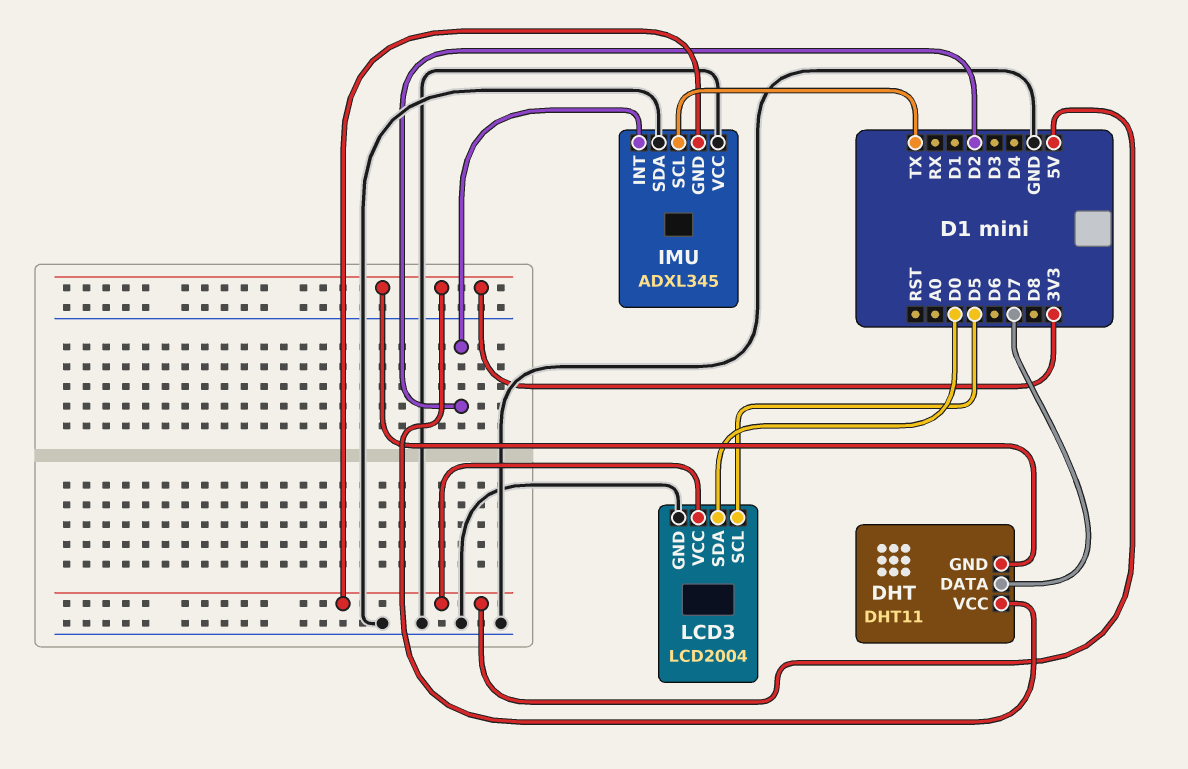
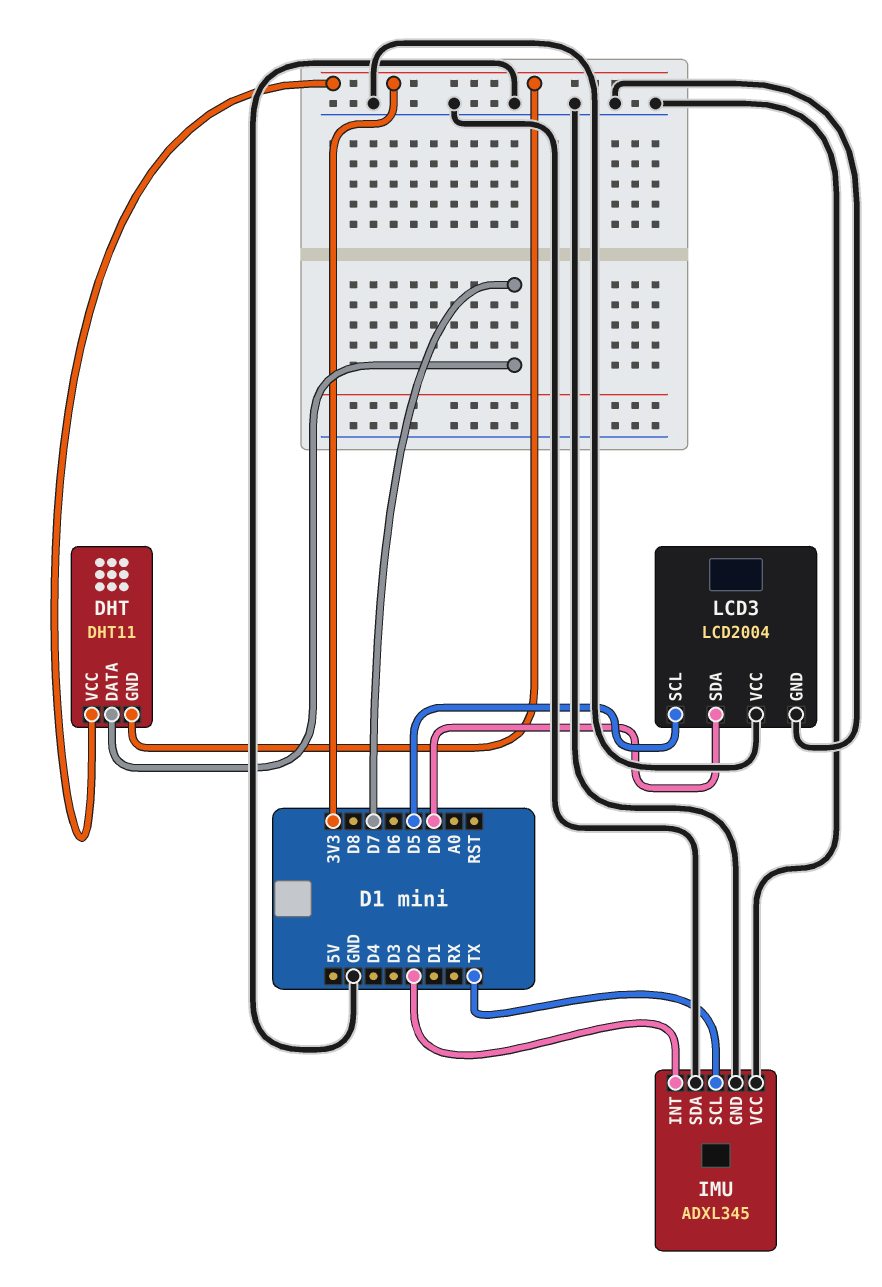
IMU pin GND: 5V -> GND
LCD3 pin VCC: 5V -> GND

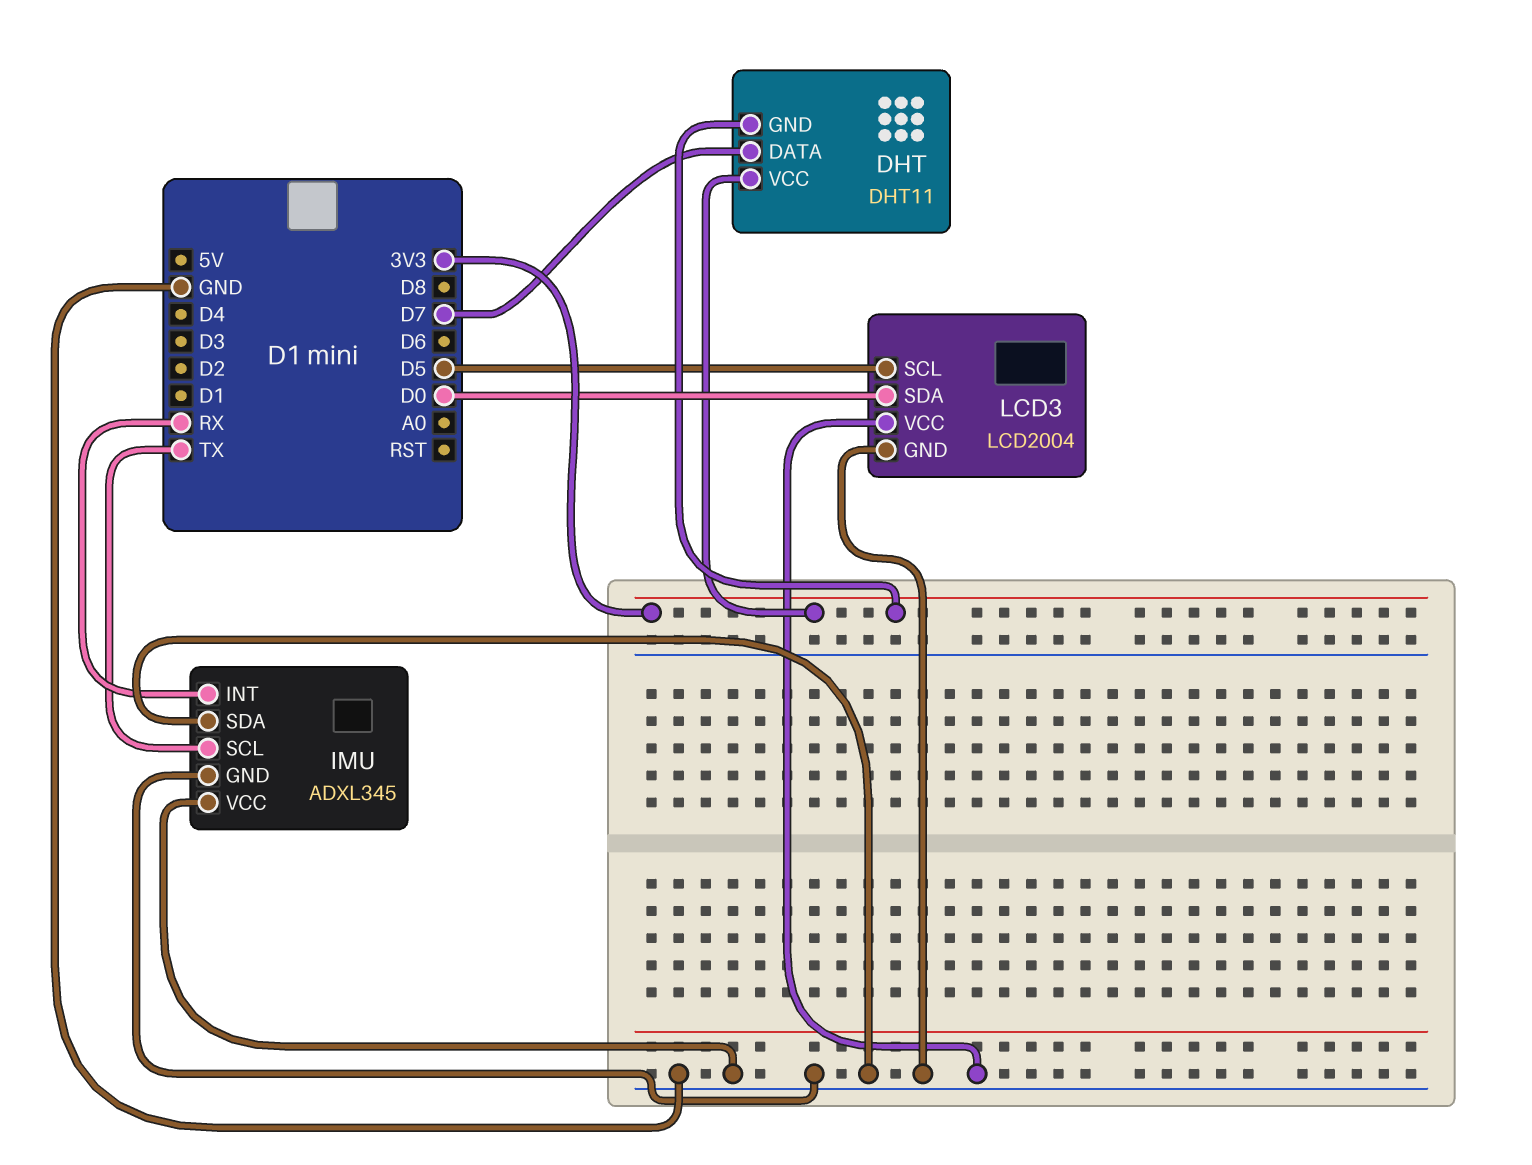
IMU pin INT: D2 -> RX

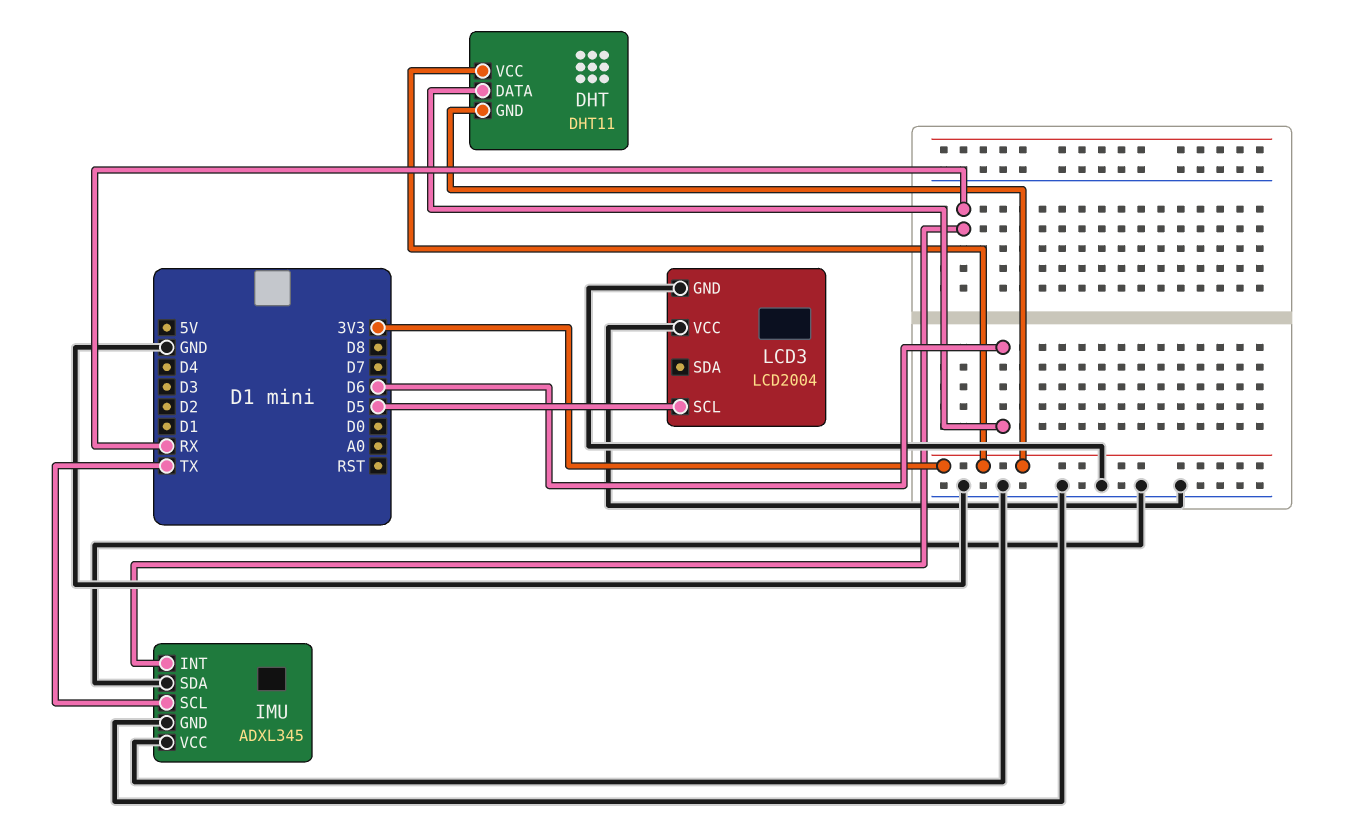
DHT pin DATA: D7 -> D6
LCD3 pin SDA: D0 -> none

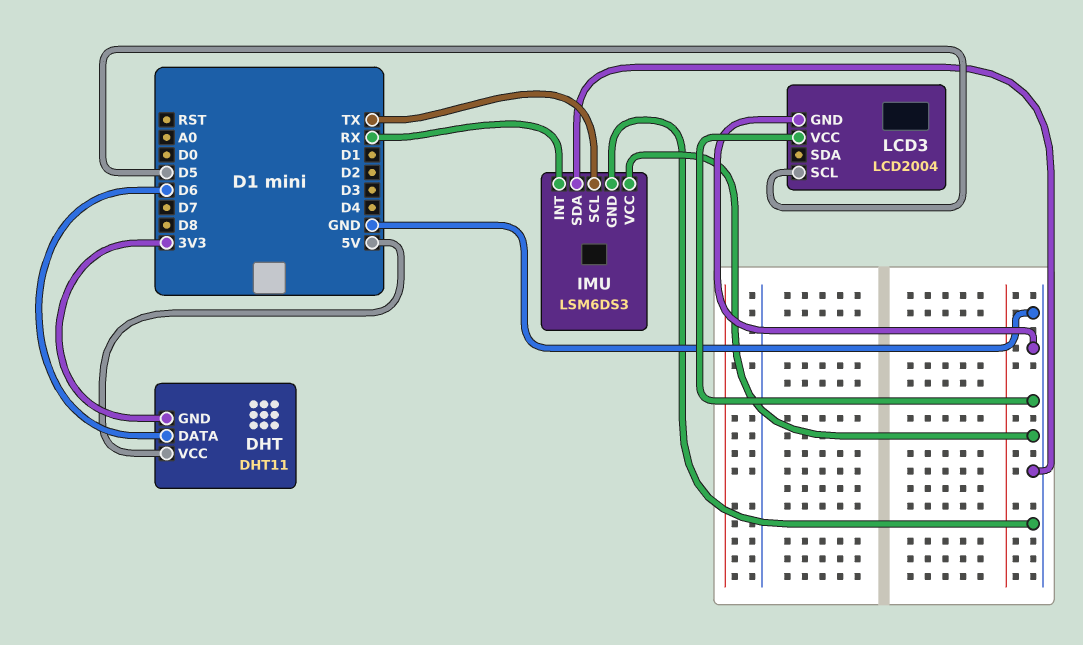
DHT pin VCC: 3V3 -> 5V
IMU: ADXL345 -> LSM6DS3

